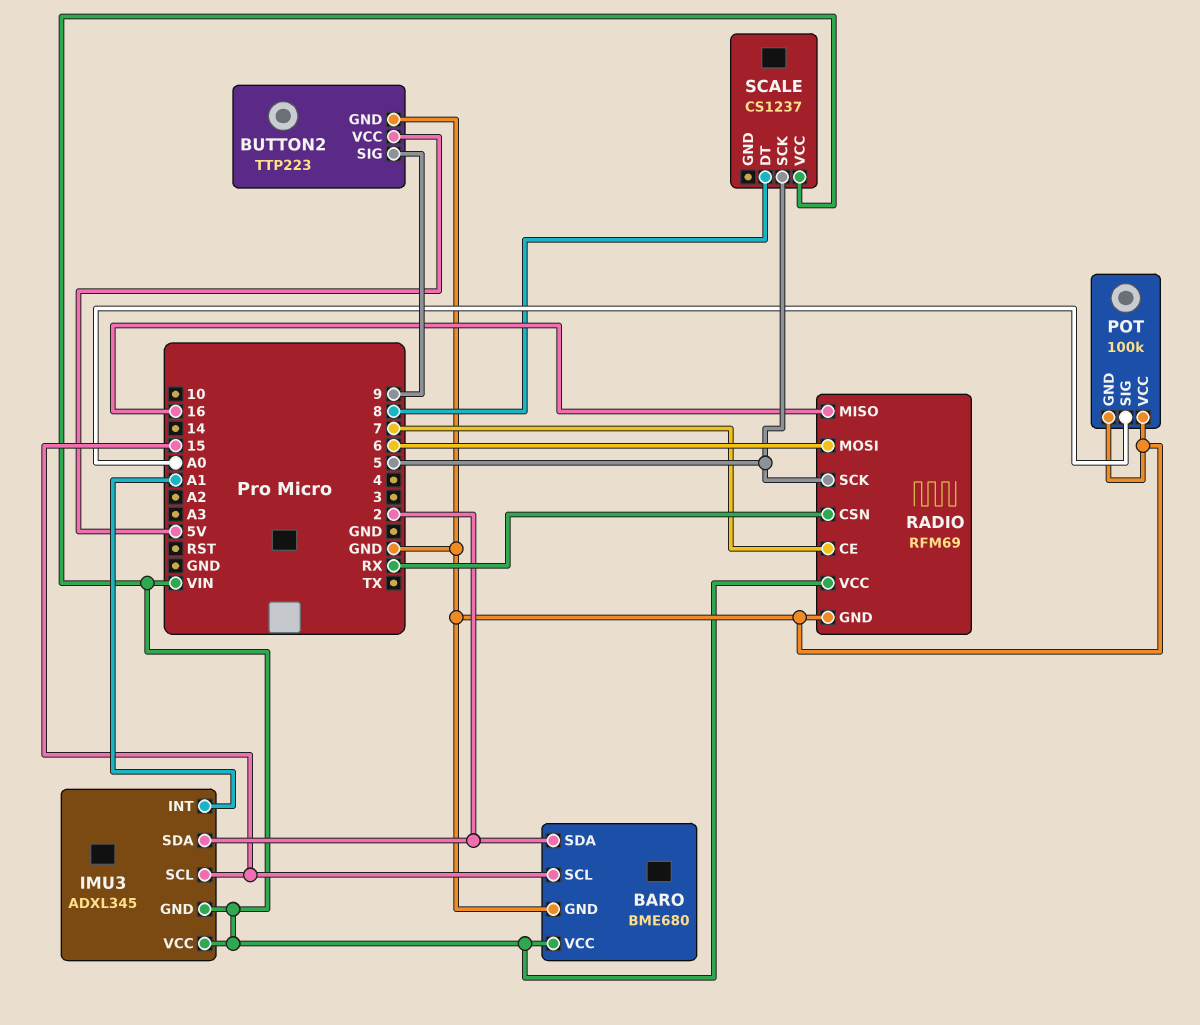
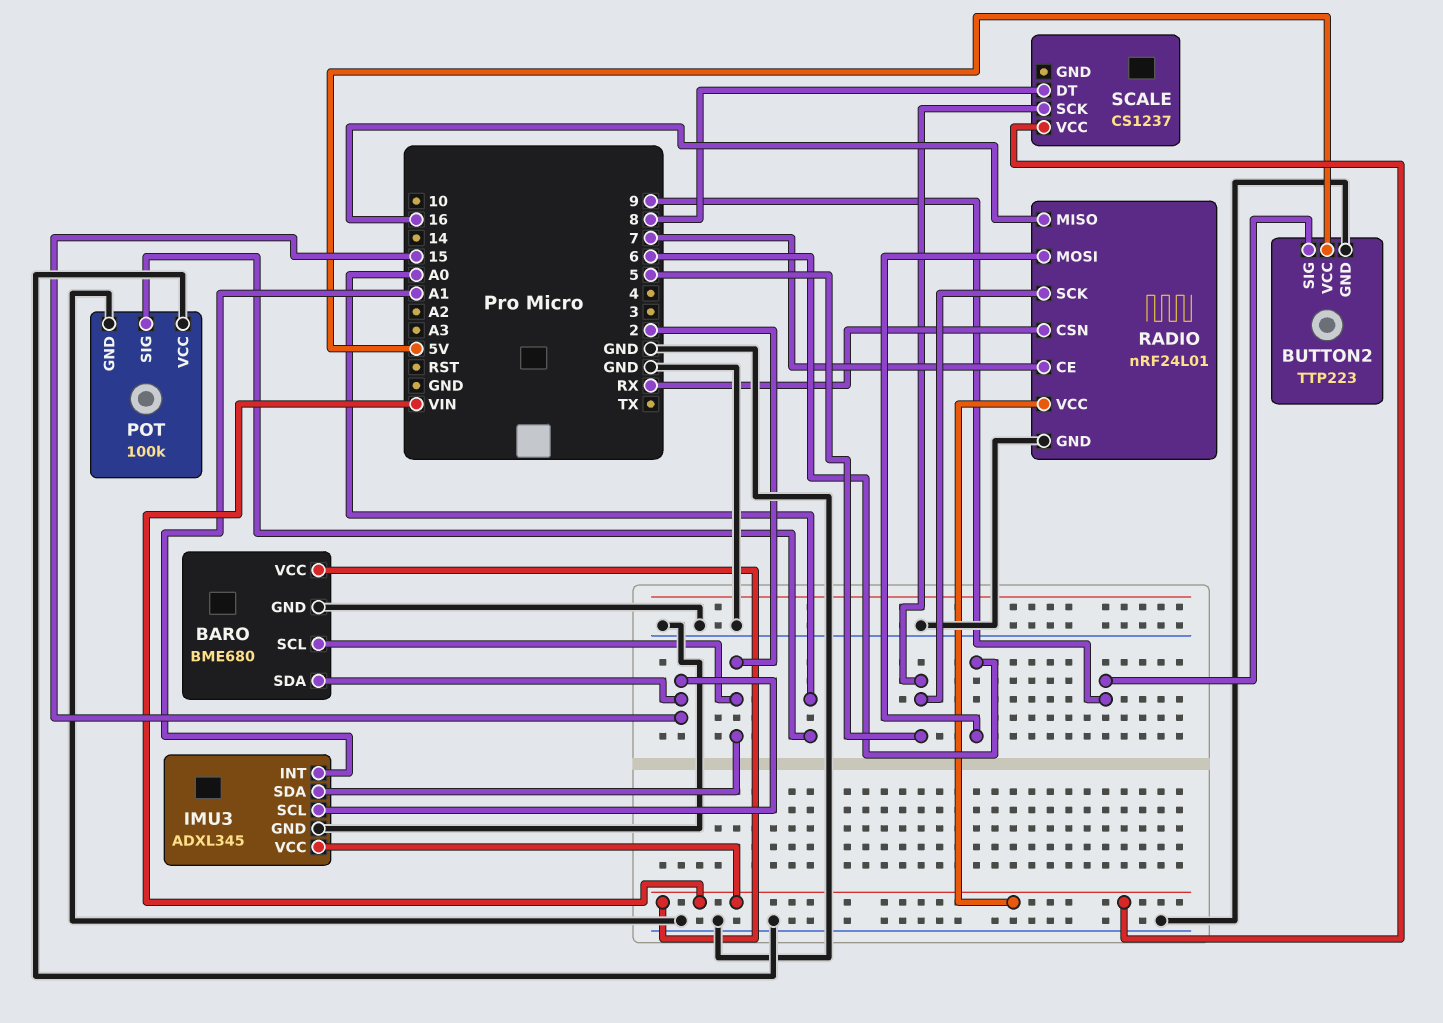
BARO pin SCL: 15 -> 2
BARO pin SDA: 2 -> 15
IMU3 pin GND: VIN -> GND
RADIO: RFM69 -> nRF24L01

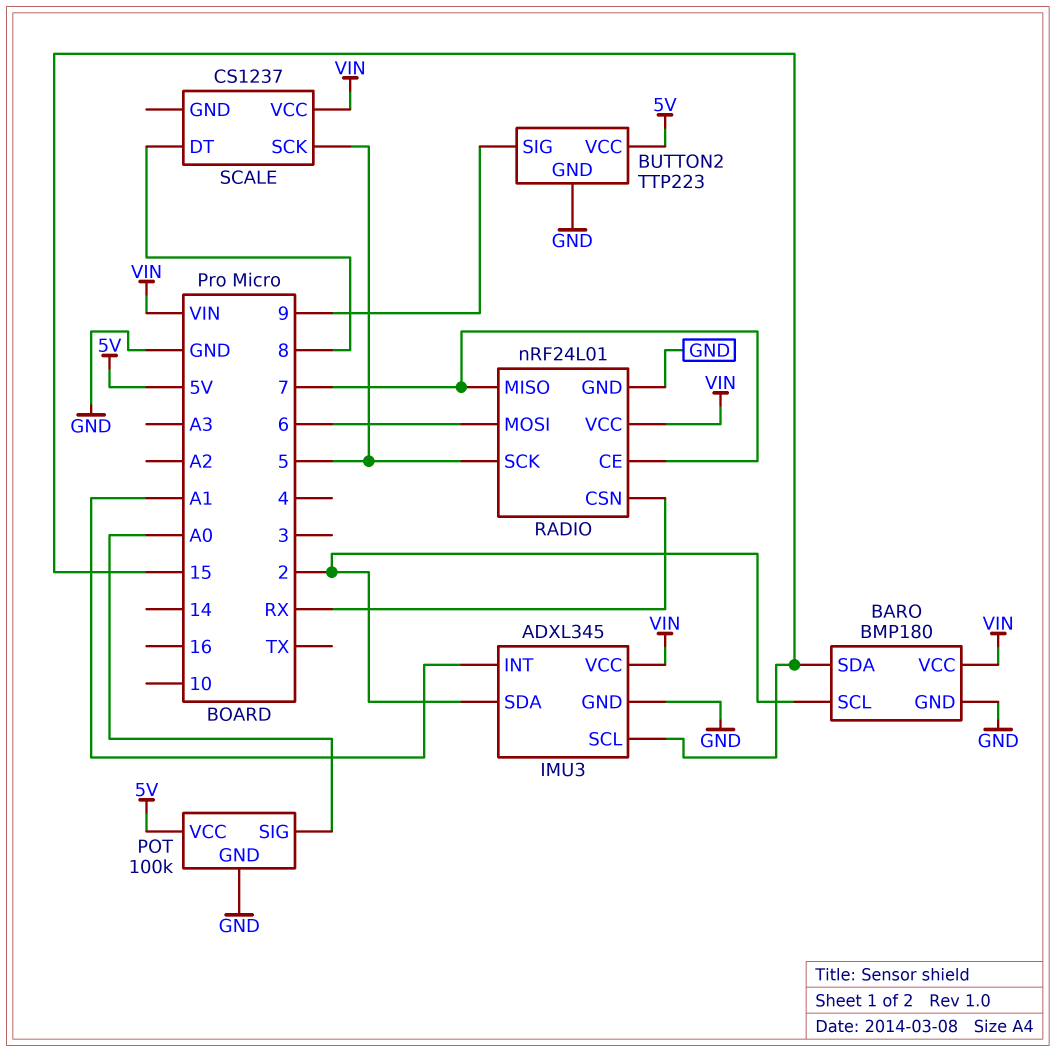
BARO: BME680 -> BMP180
POT pin VCC: GND -> 5V
RADIO pin MISO: 16 -> 7

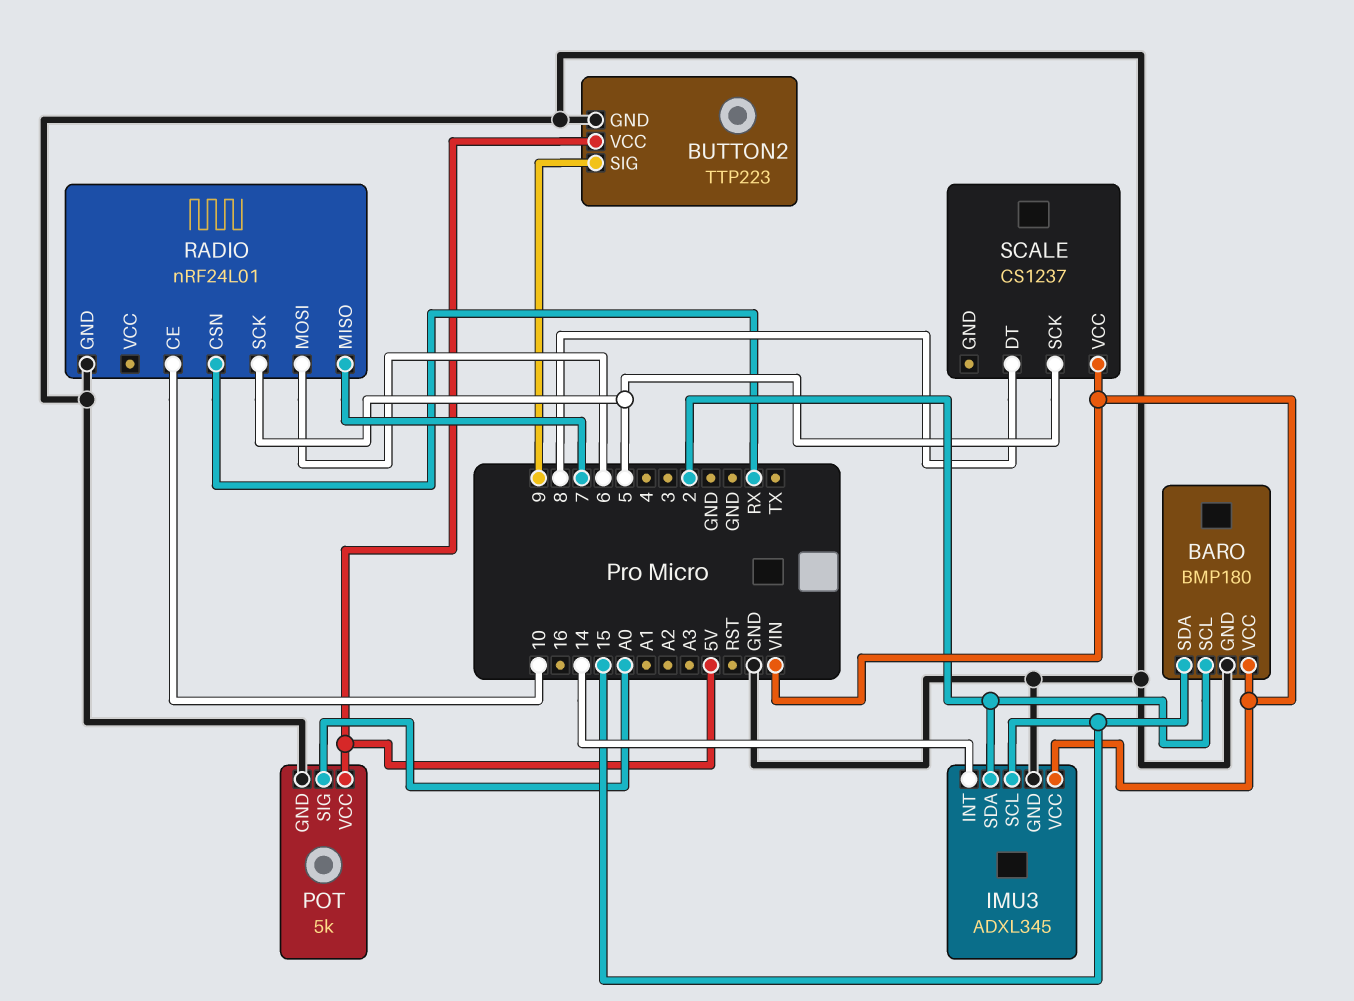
IMU3 pin INT: A1 -> 14
POT: 100k -> 5k
RADIO pin CE: 7 -> 10
RADIO pin VCC: VIN -> none

